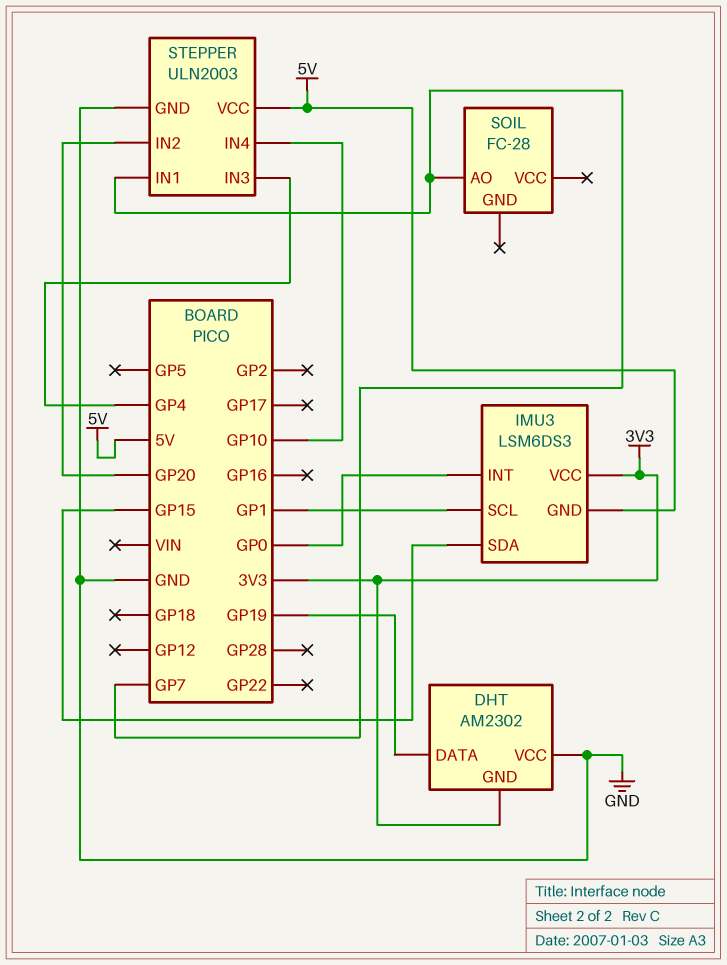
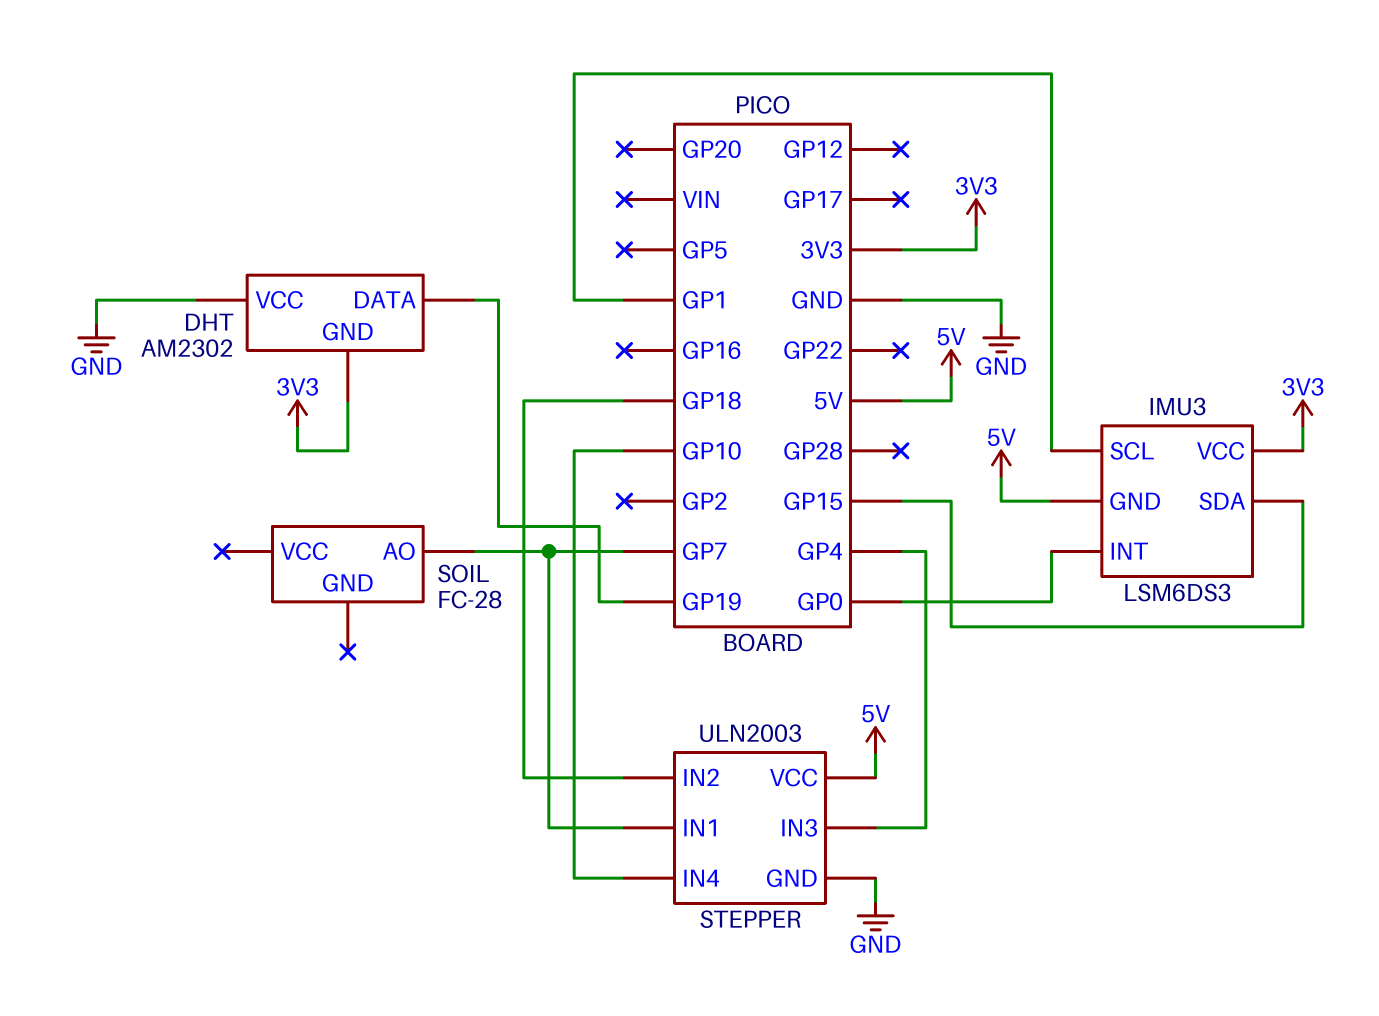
STEPPER pin IN2: GP20 -> GP18

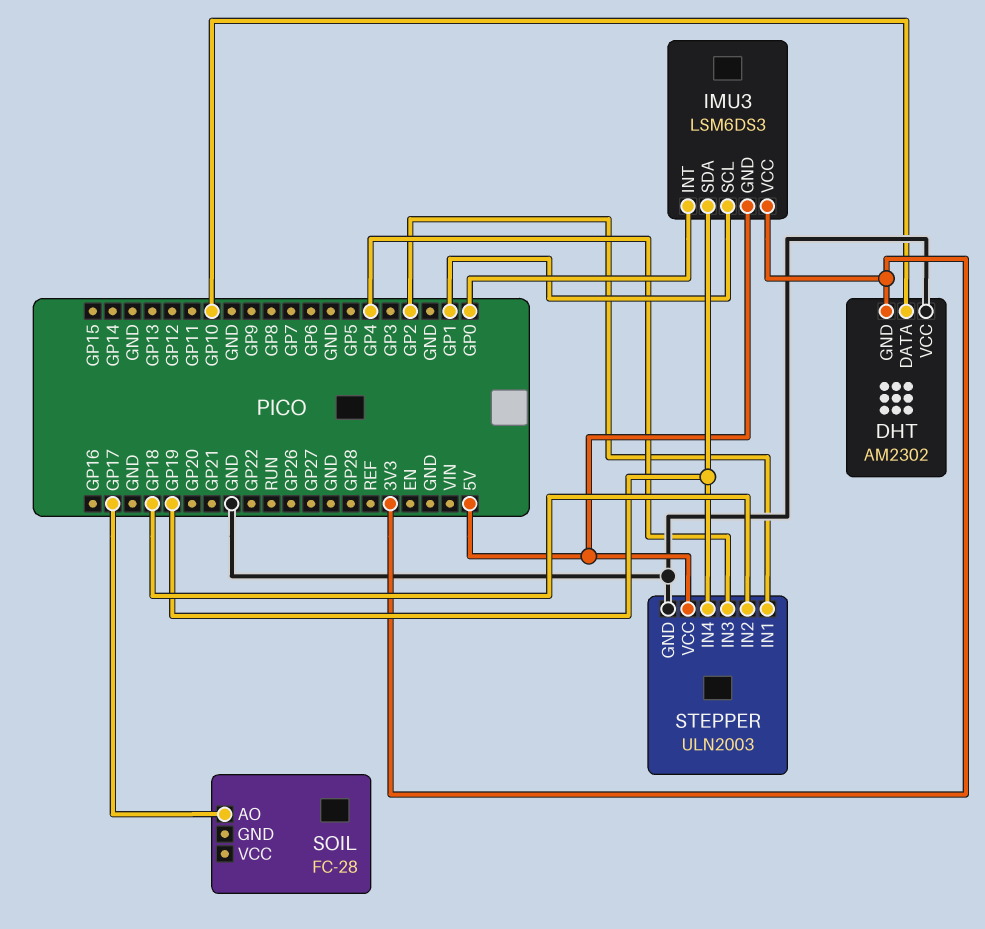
DHT pin DATA: GP19 -> GP10
IMU3 pin SDA: GP15 -> GP19
SOIL pin AO: GP7 -> GP17
STEPPER pin IN1: GP7 -> GP2
STEPPER pin IN4: GP10 -> GP19

